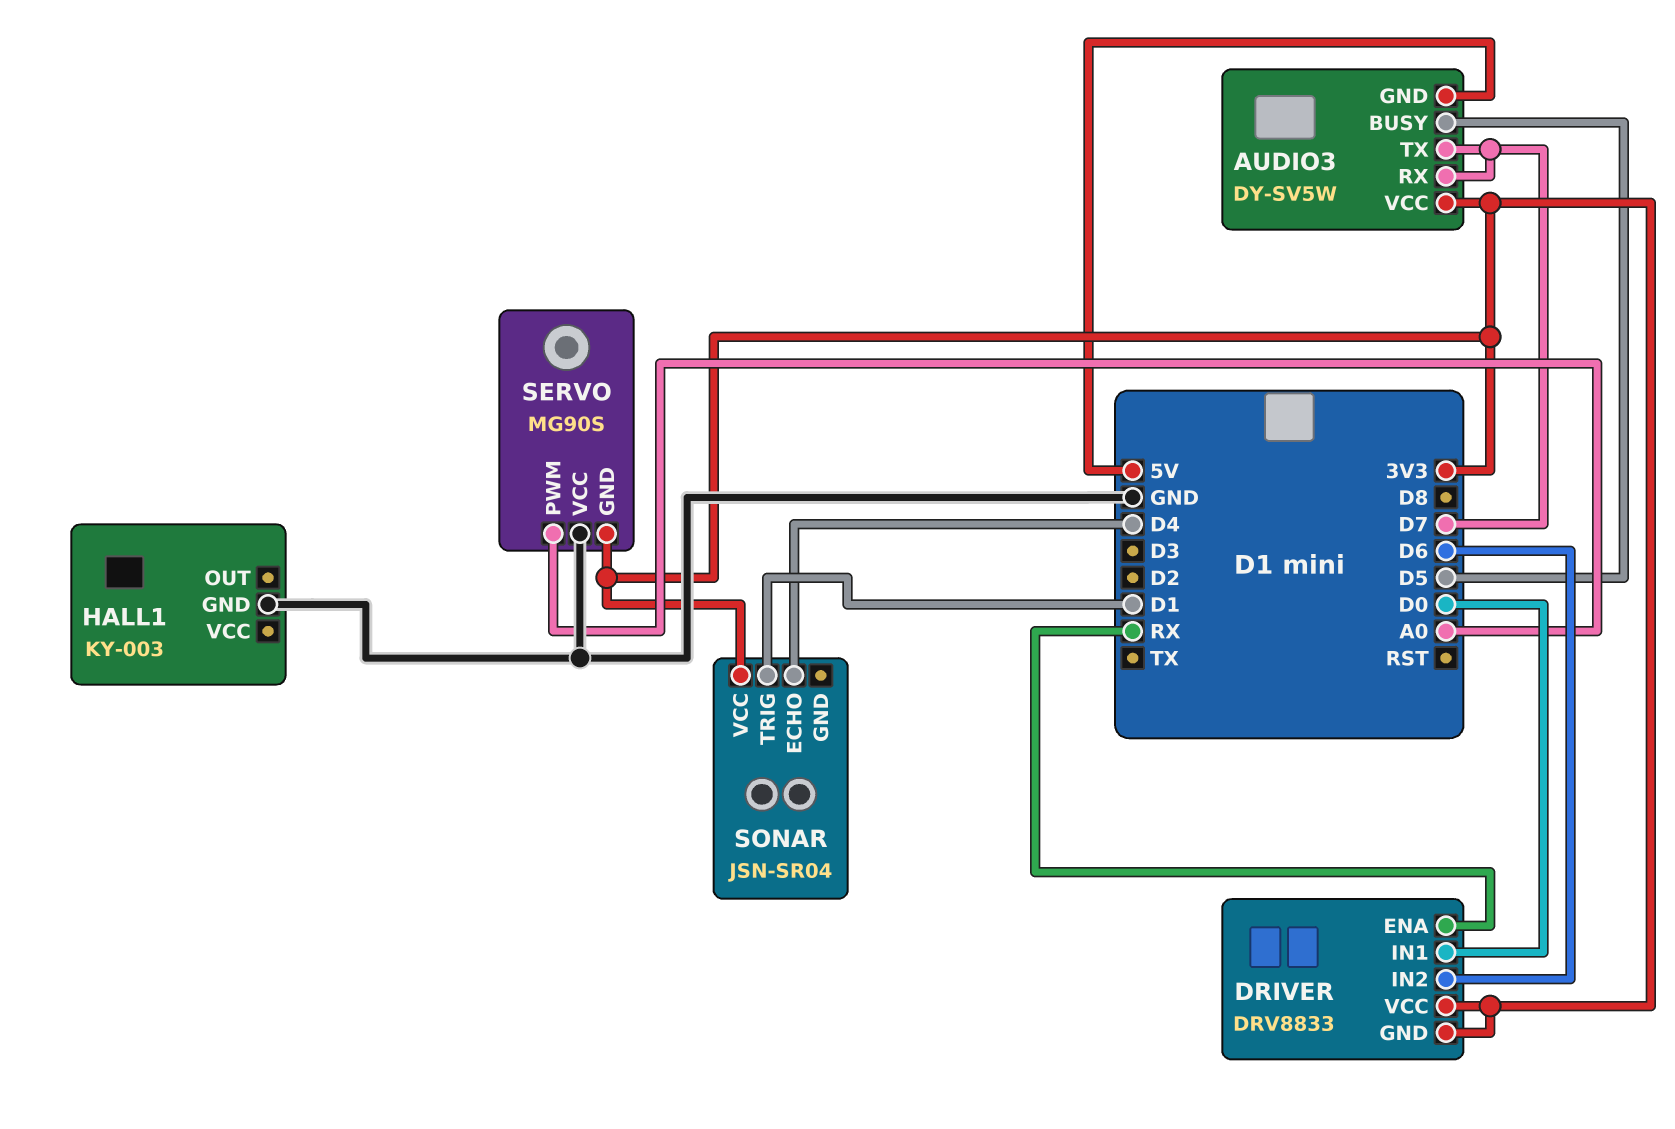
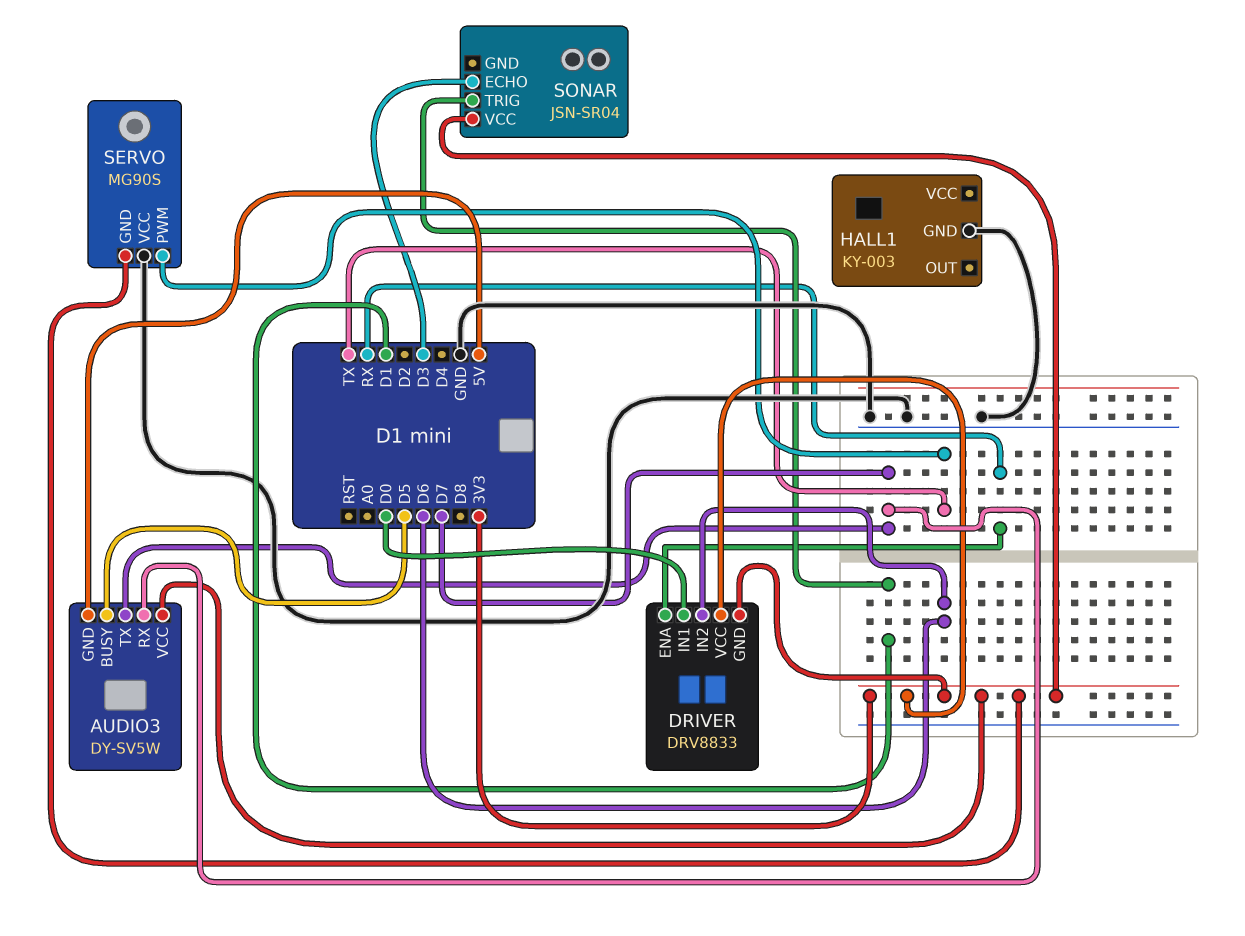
SERVO pin PWM: A0 -> TX
SONAR pin ECHO: D4 -> D3

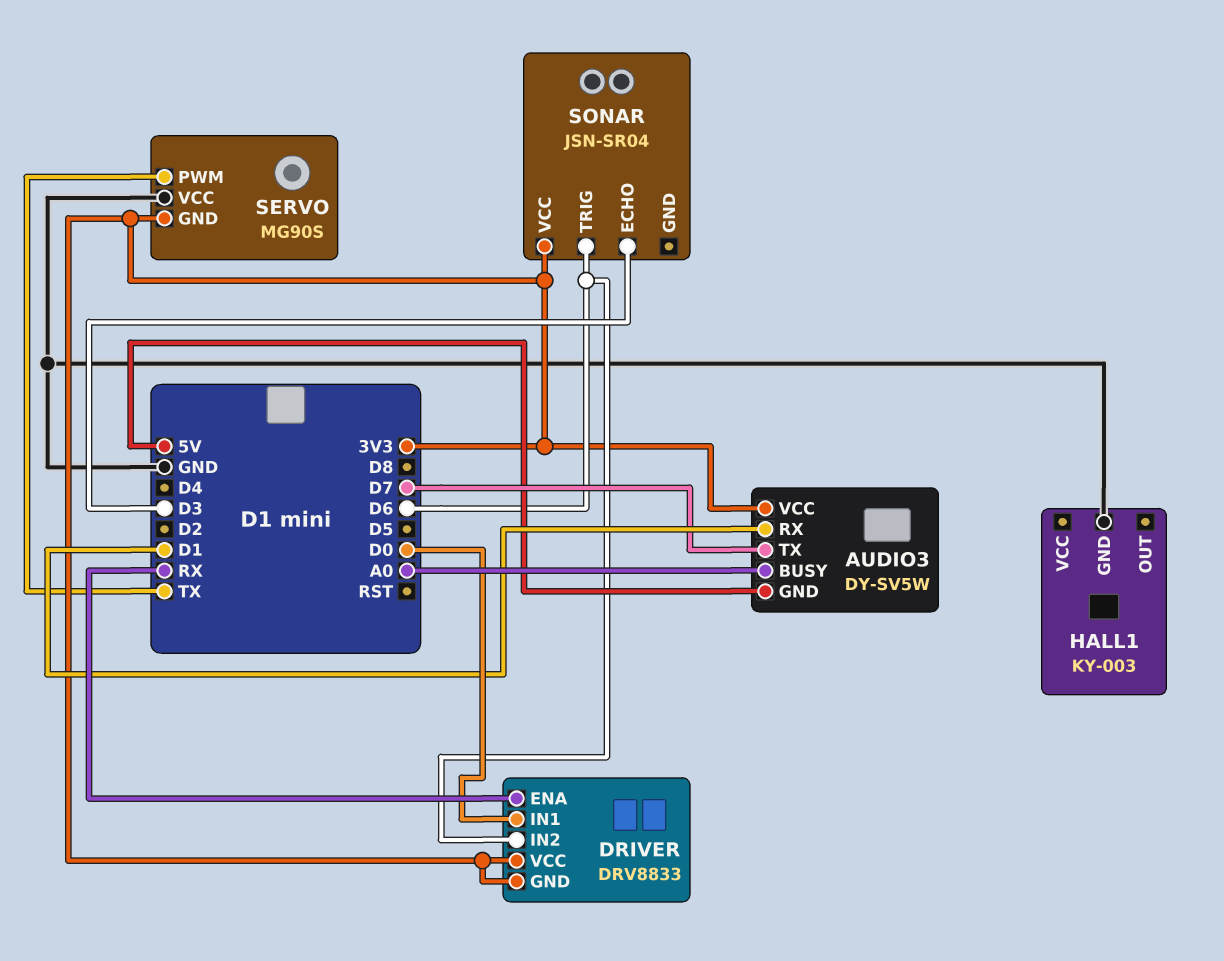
AUDIO3 pin BUSY: D5 -> A0
AUDIO3 pin RX: D7 -> D1
SONAR pin TRIG: D1 -> D6

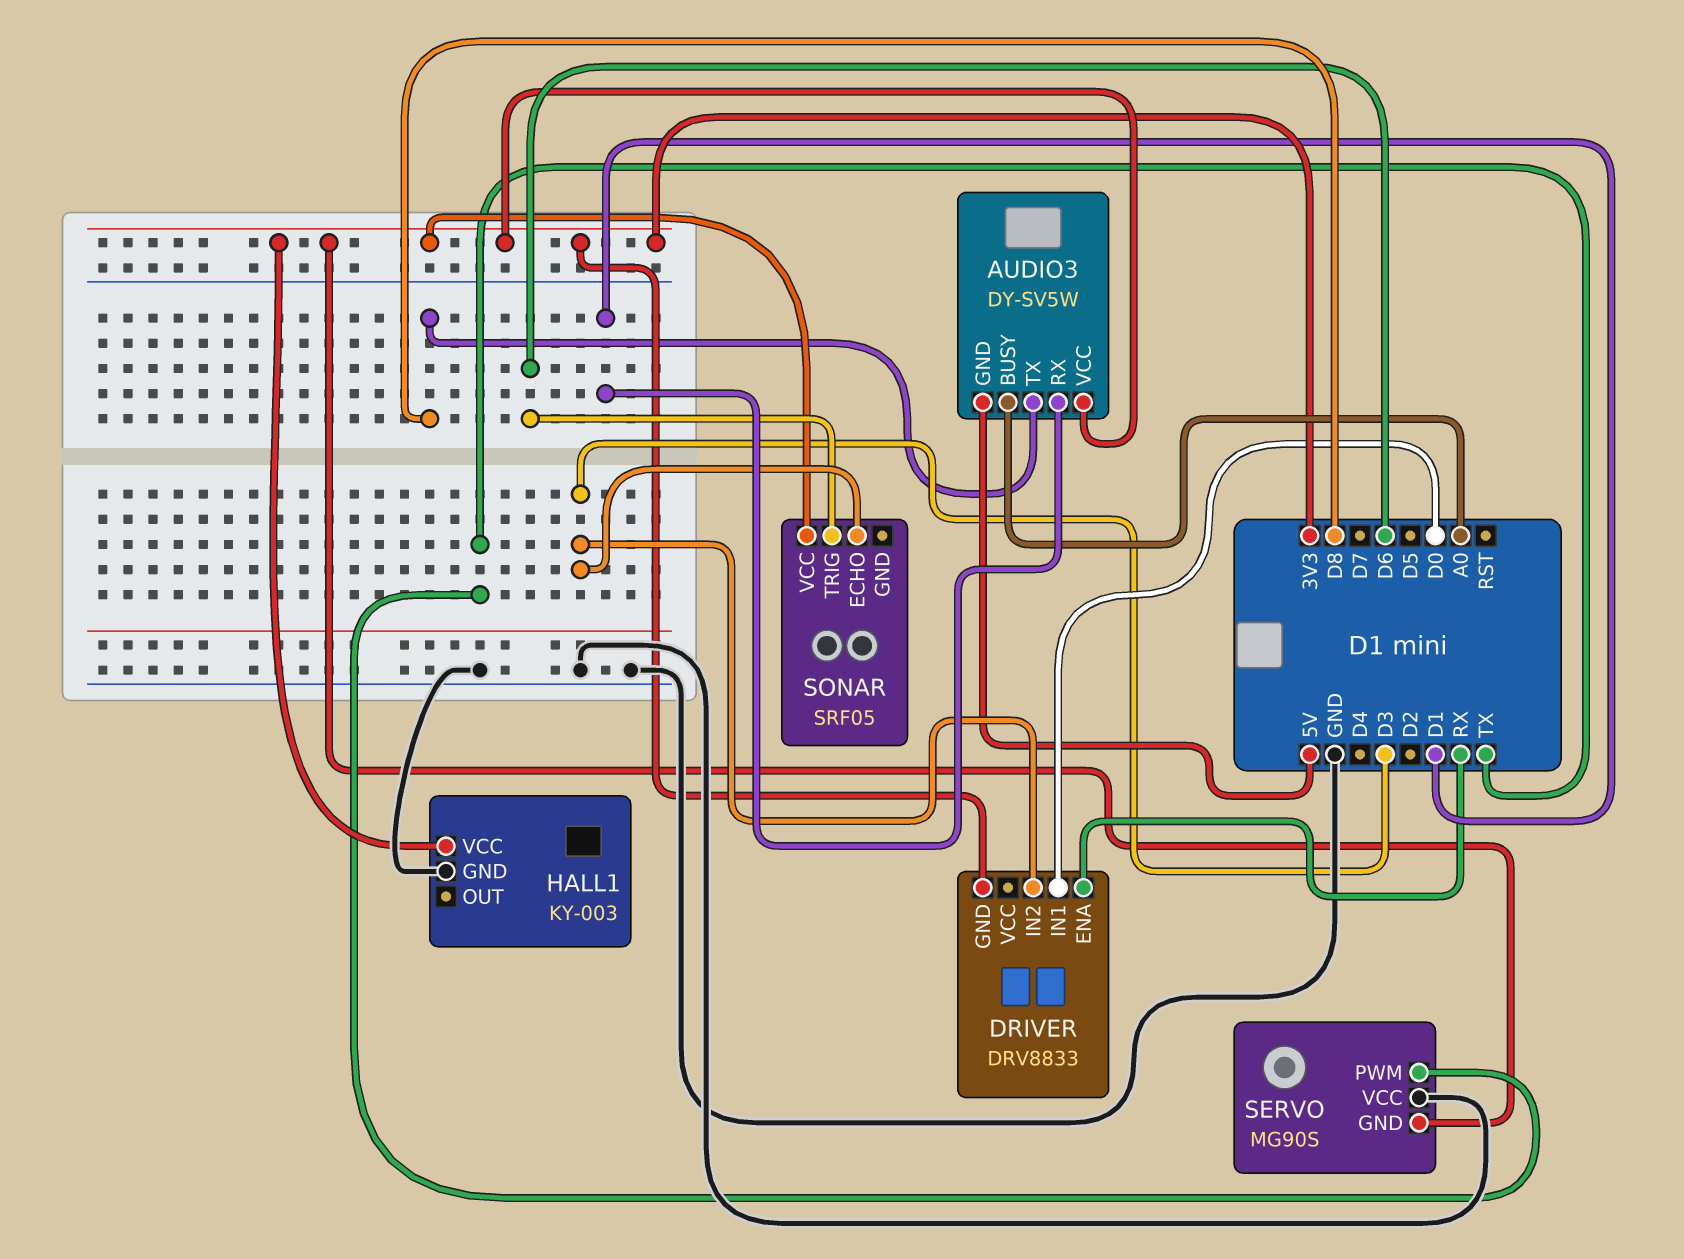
AUDIO3 pin TX: D7 -> D8
DRIVER pin IN2: D6 -> D3
DRIVER pin VCC: 3V3 -> none
HALL1 pin VCC: none -> 3V3
SONAR: JSN-SR04 -> SRF05

